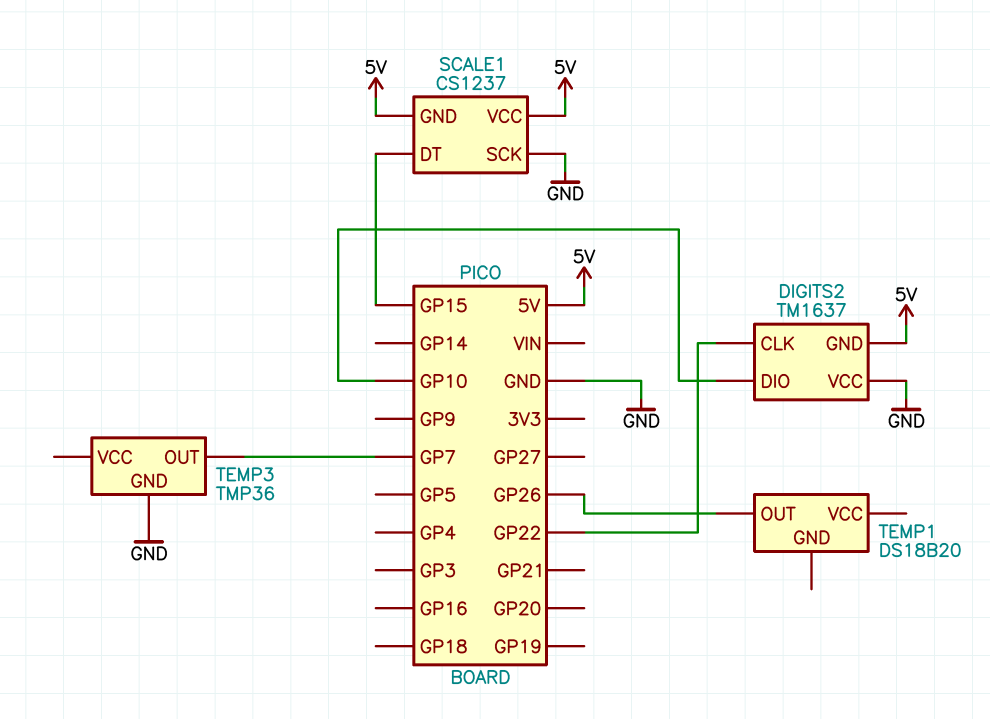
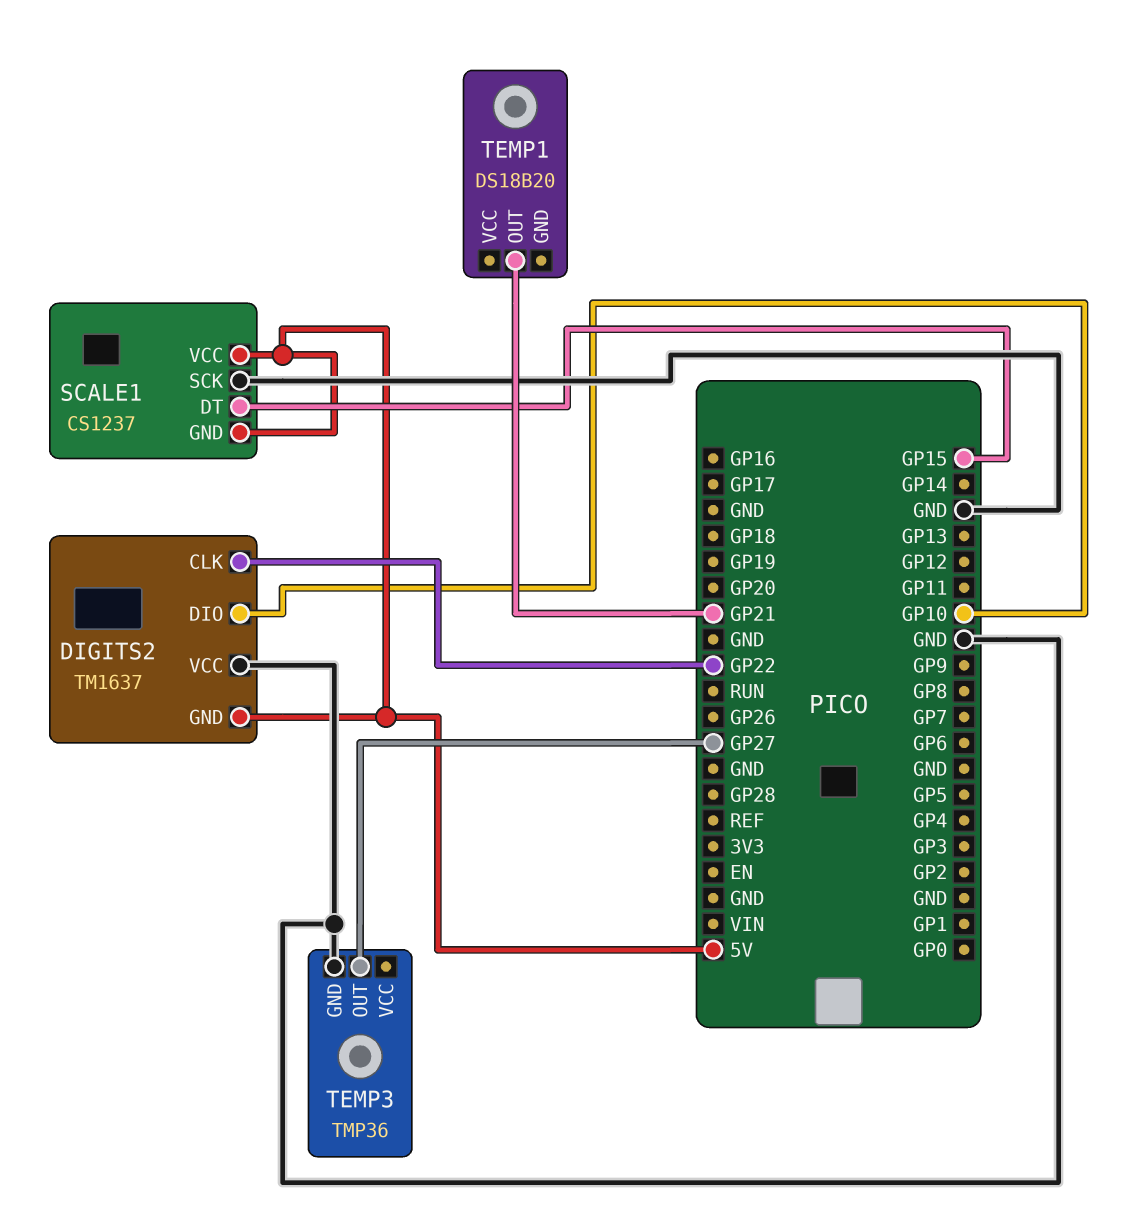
TEMP1 pin OUT: GP26 -> GP21
TEMP3 pin OUT: GP7 -> GP27

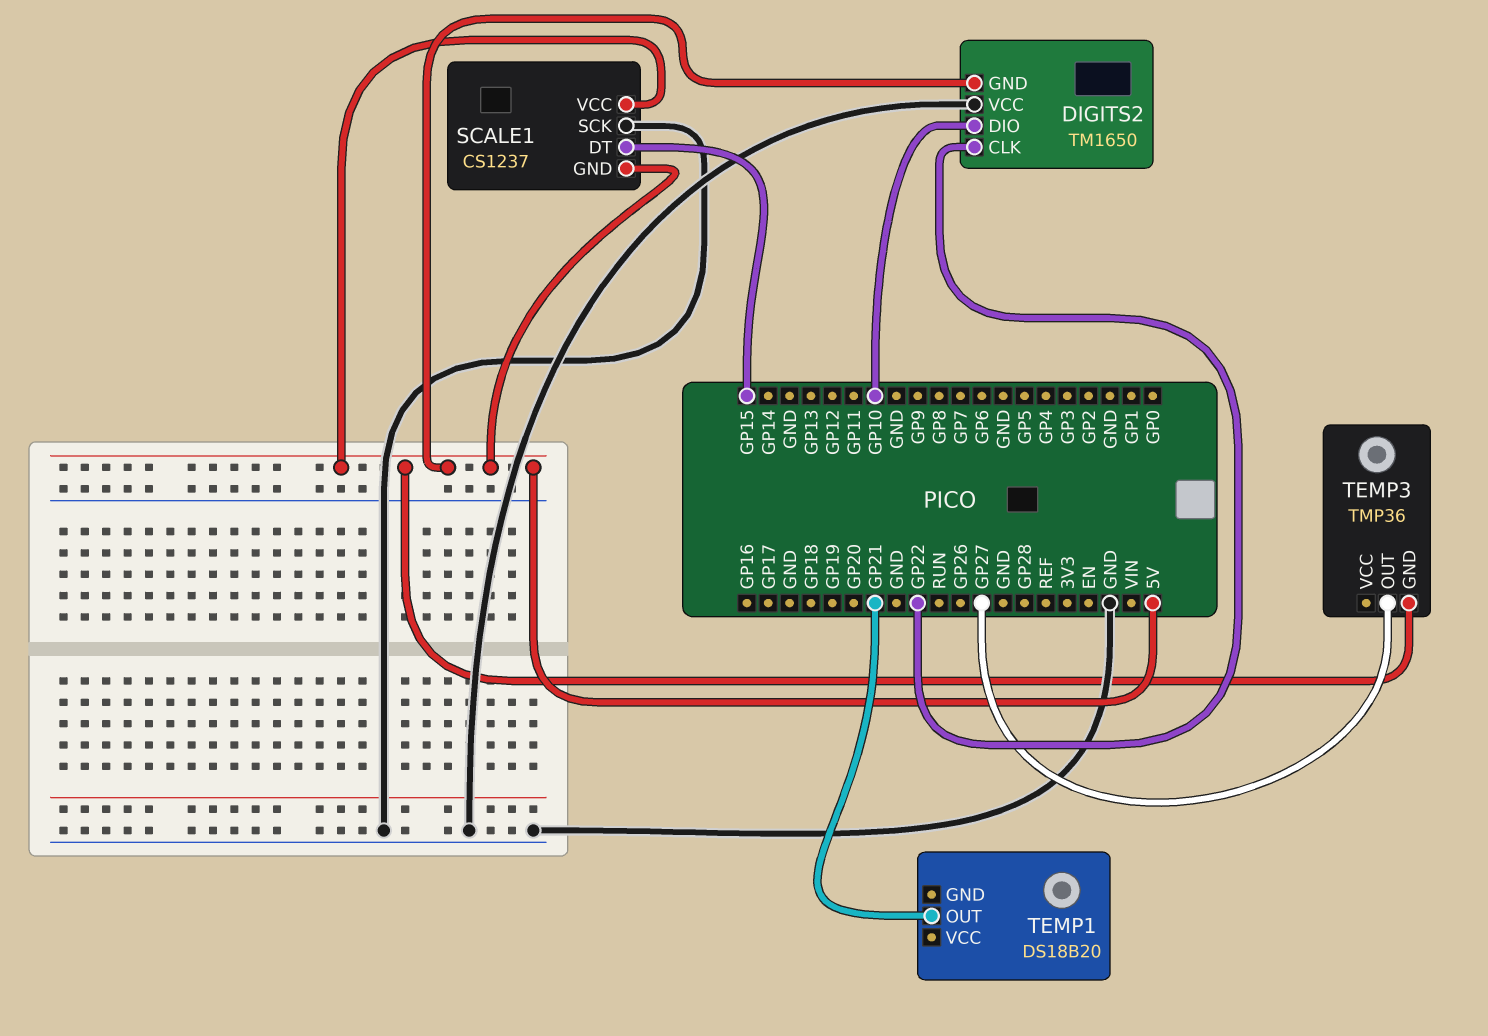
DIGITS2: TM1637 -> TM1650
TEMP3 pin GND: GND -> 5V

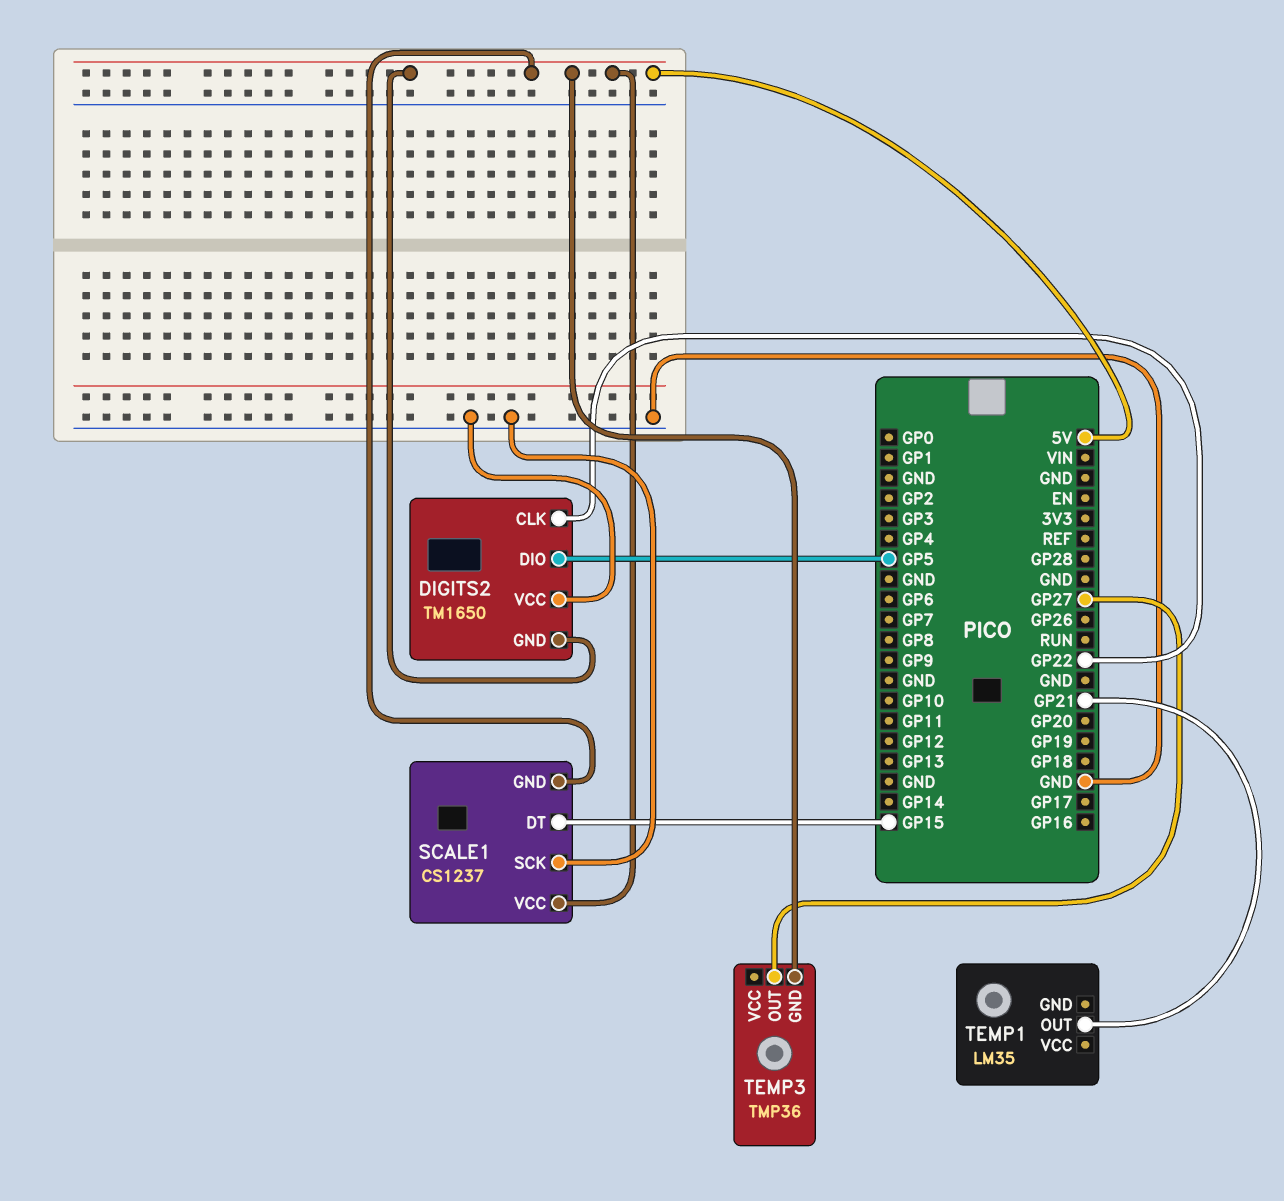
DIGITS2 pin DIO: GP10 -> GP5
TEMP1: DS18B20 -> LM35

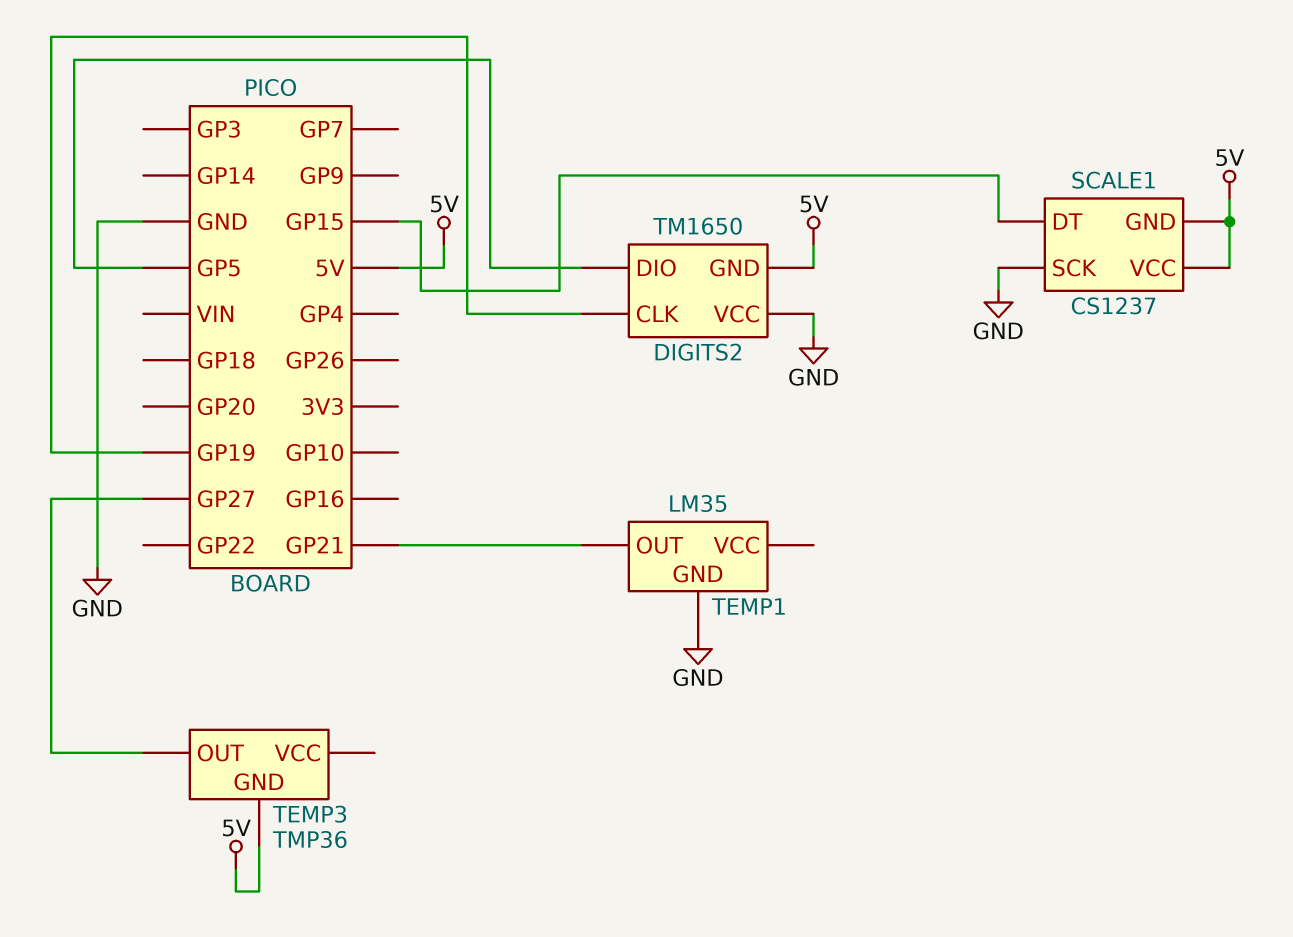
DIGITS2 pin CLK: GP22 -> GP19
TEMP1 pin GND: none -> GND

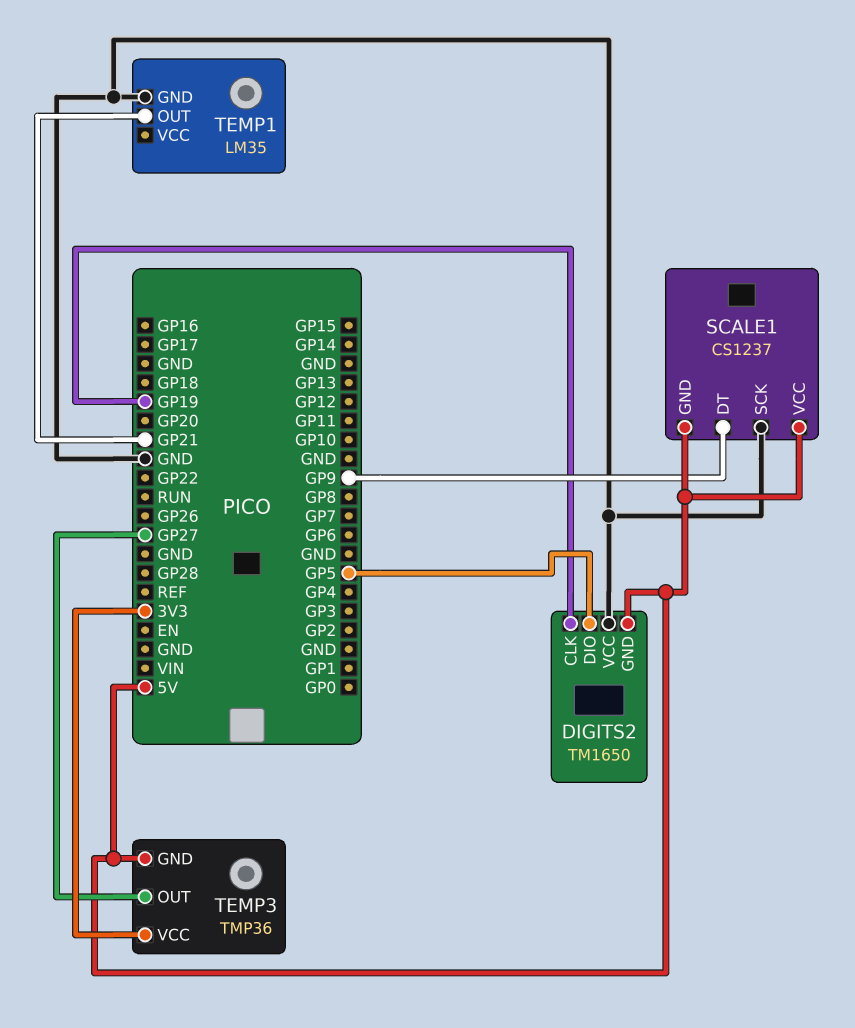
SCALE1 pin DT: GP15 -> GP9
TEMP3 pin VCC: none -> 3V3

